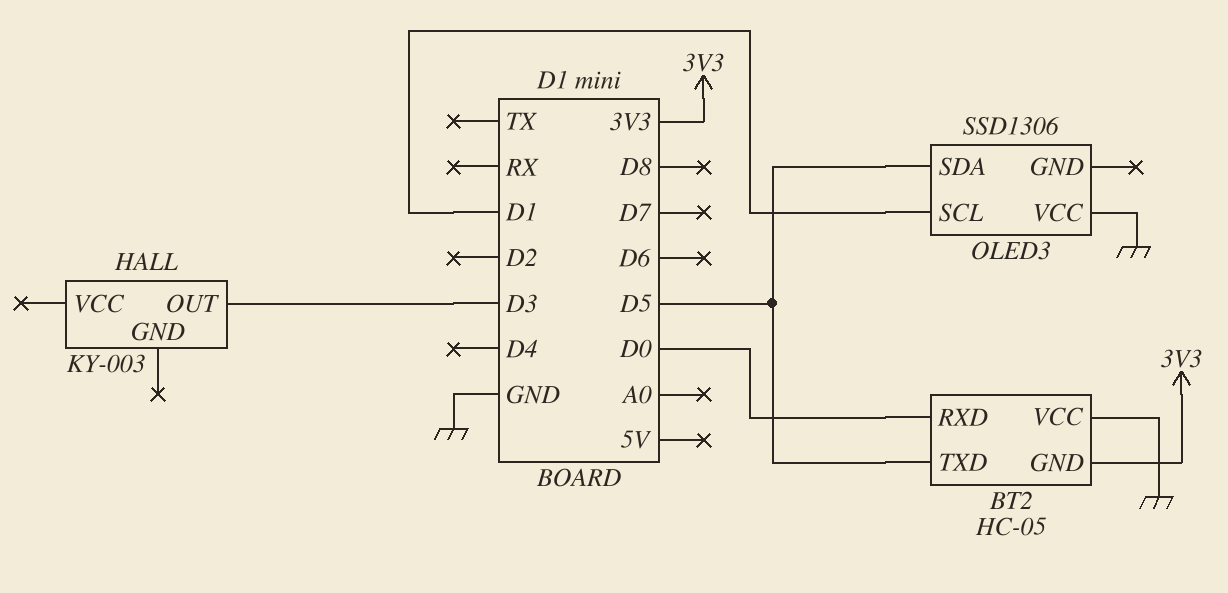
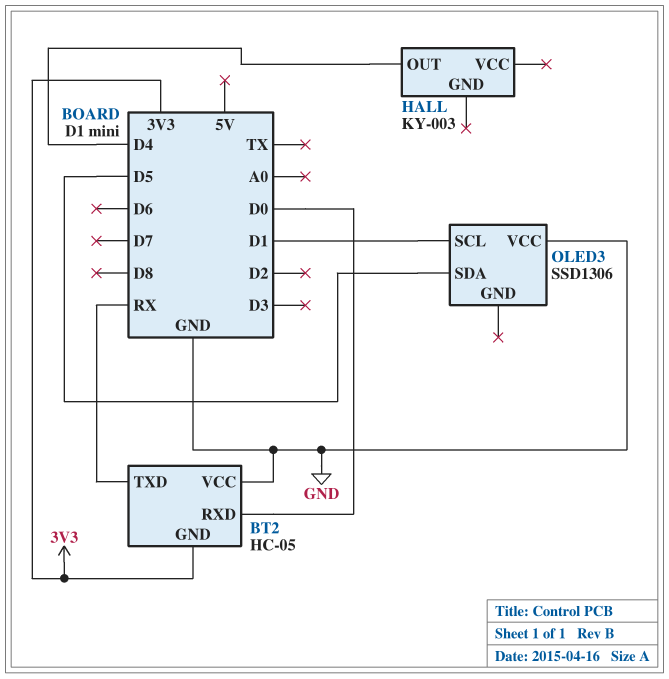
BT2 pin TXD: D5 -> RX
HALL pin OUT: D3 -> D4

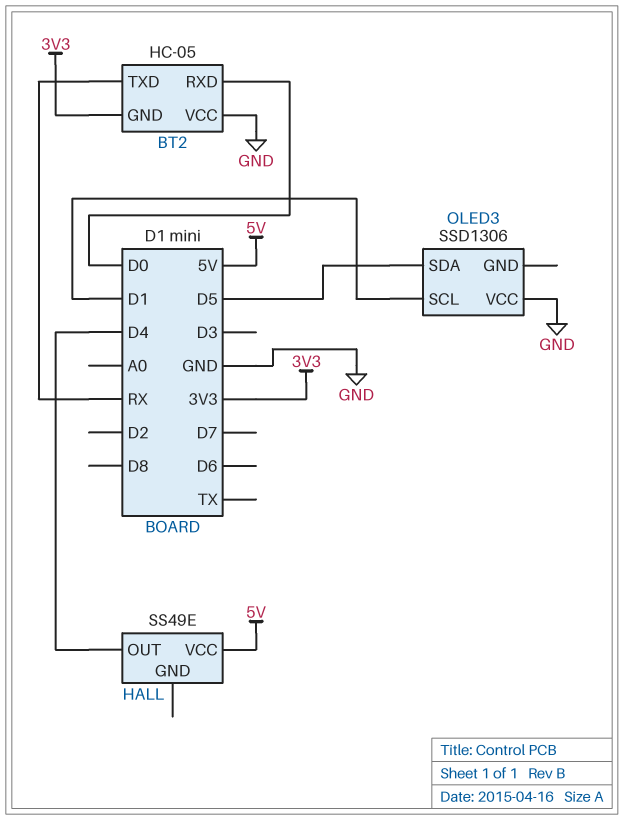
HALL: KY-003 -> SS49E
HALL pin VCC: none -> 5V

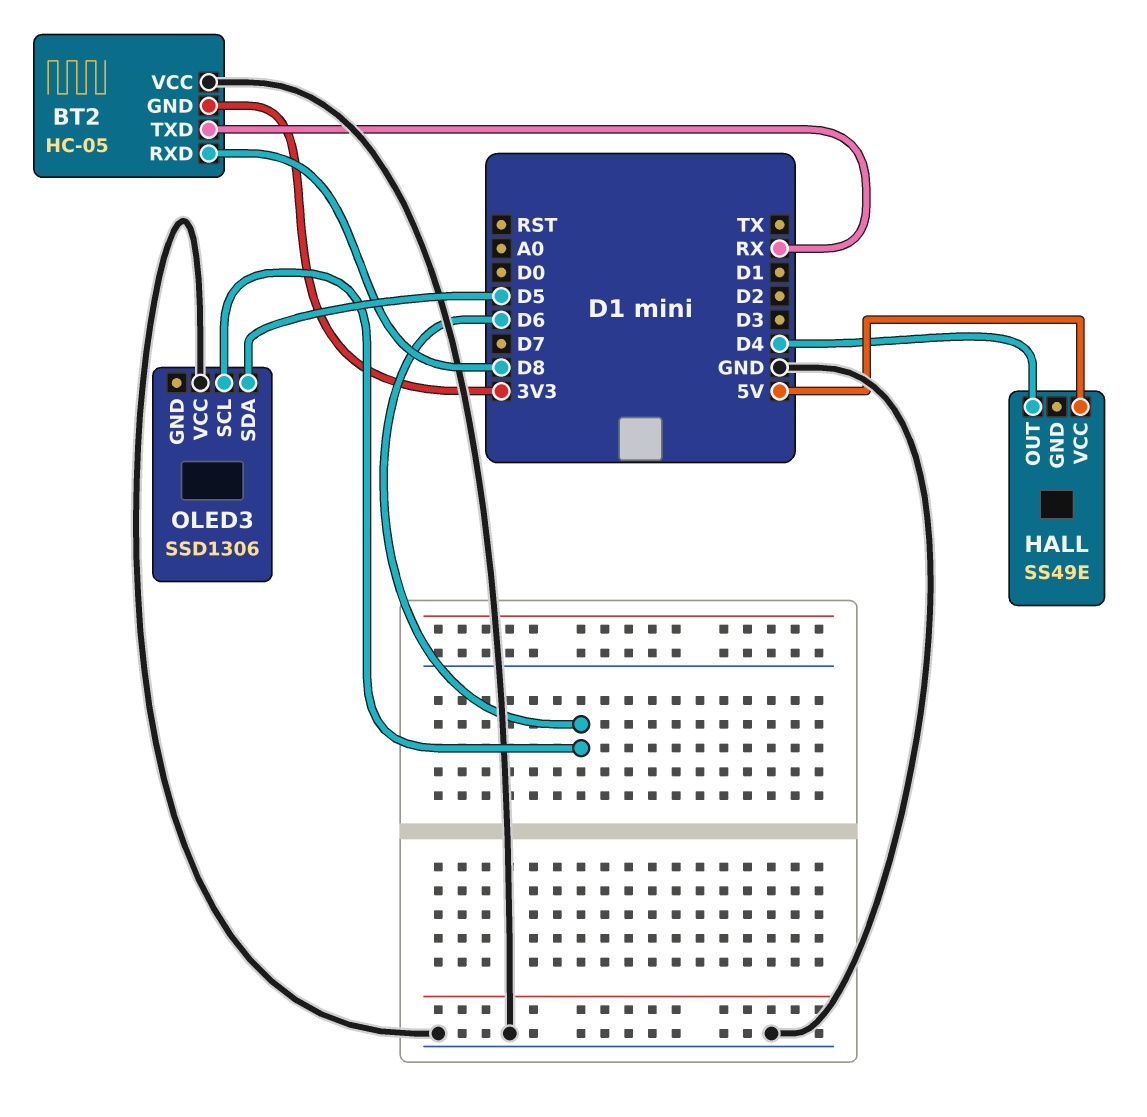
BT2 pin RXD: D0 -> D8
OLED3 pin SCL: D1 -> D6

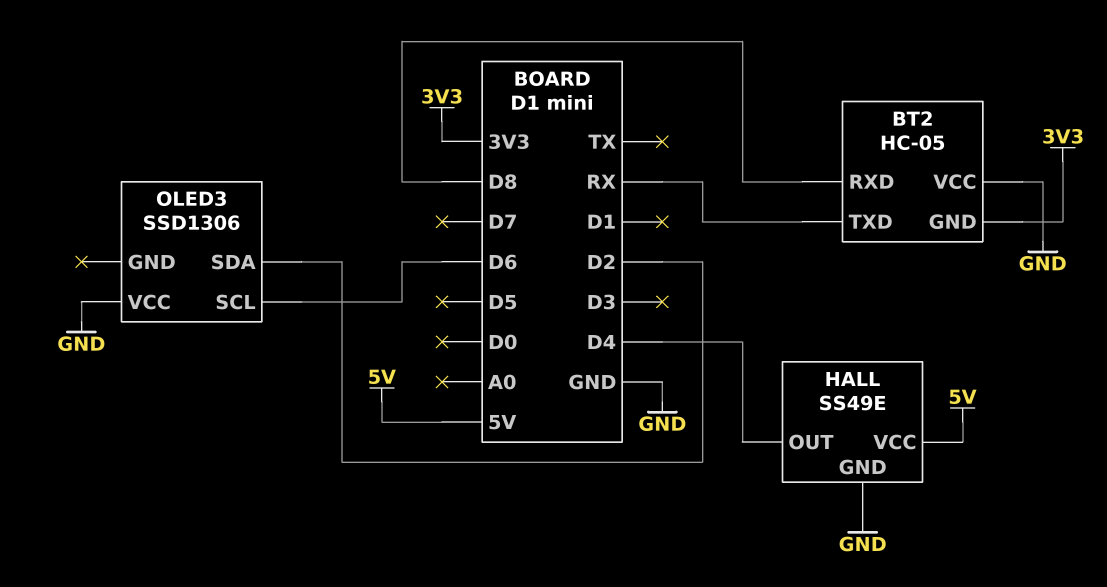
HALL pin GND: none -> GND
OLED3 pin SDA: D5 -> D2

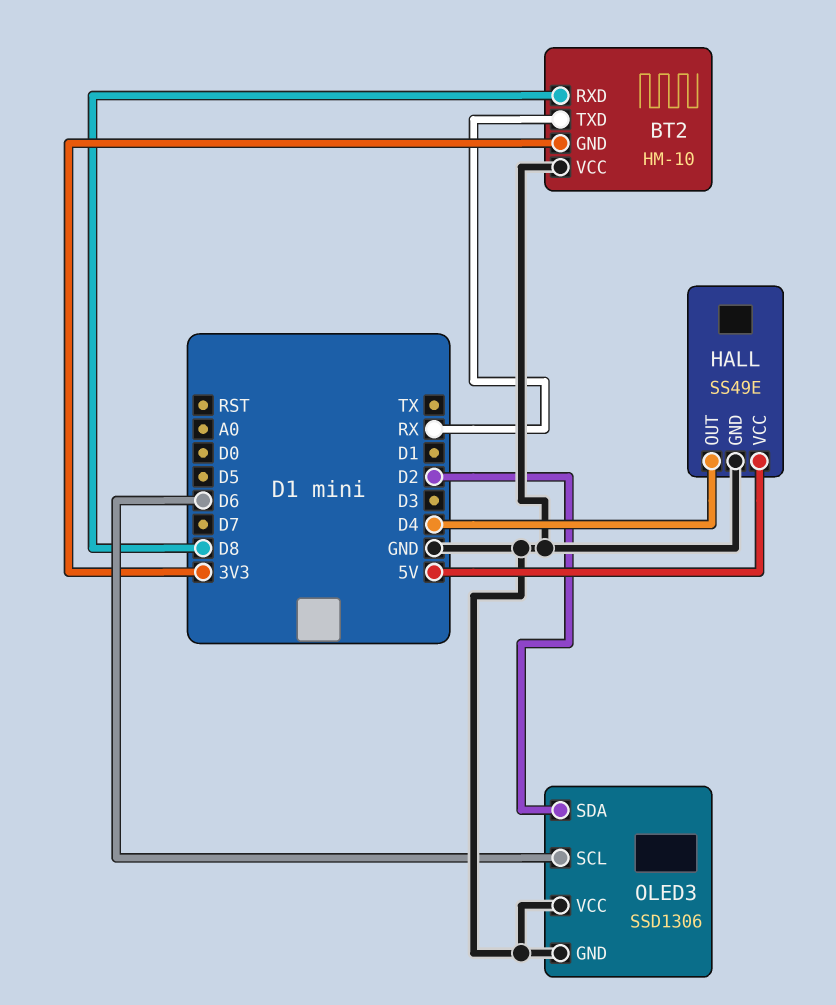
BT2: HC-05 -> HM-10
OLED3 pin GND: none -> GND

